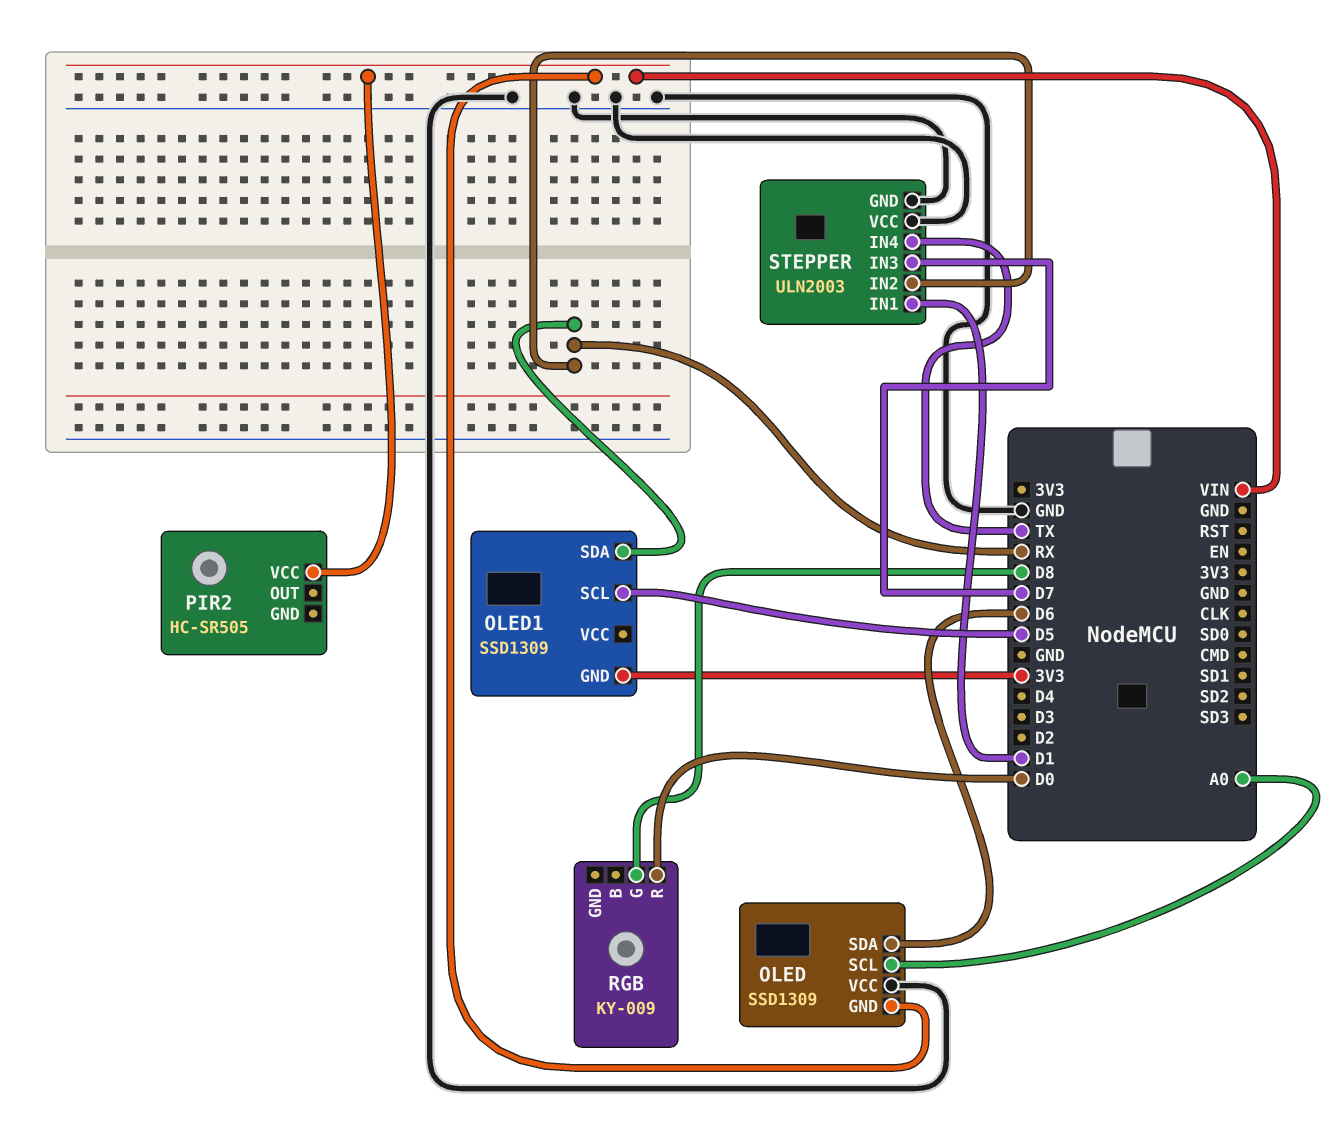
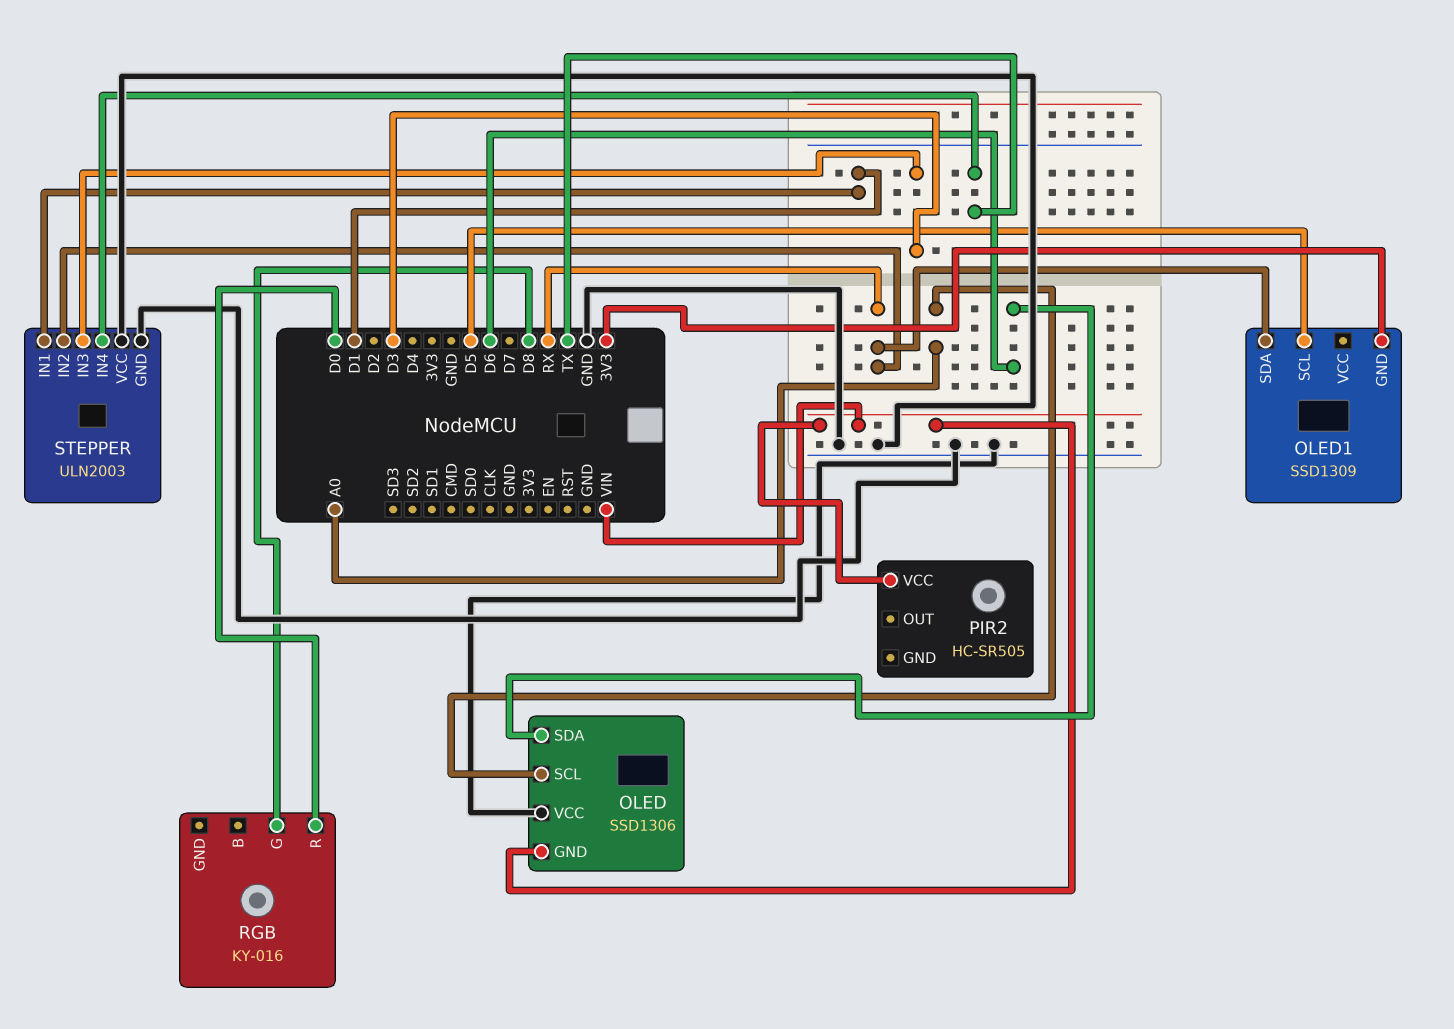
OLED: SSD1309 -> SSD1306
RGB: KY-009 -> KY-016
STEPPER pin IN3: D7 -> D3

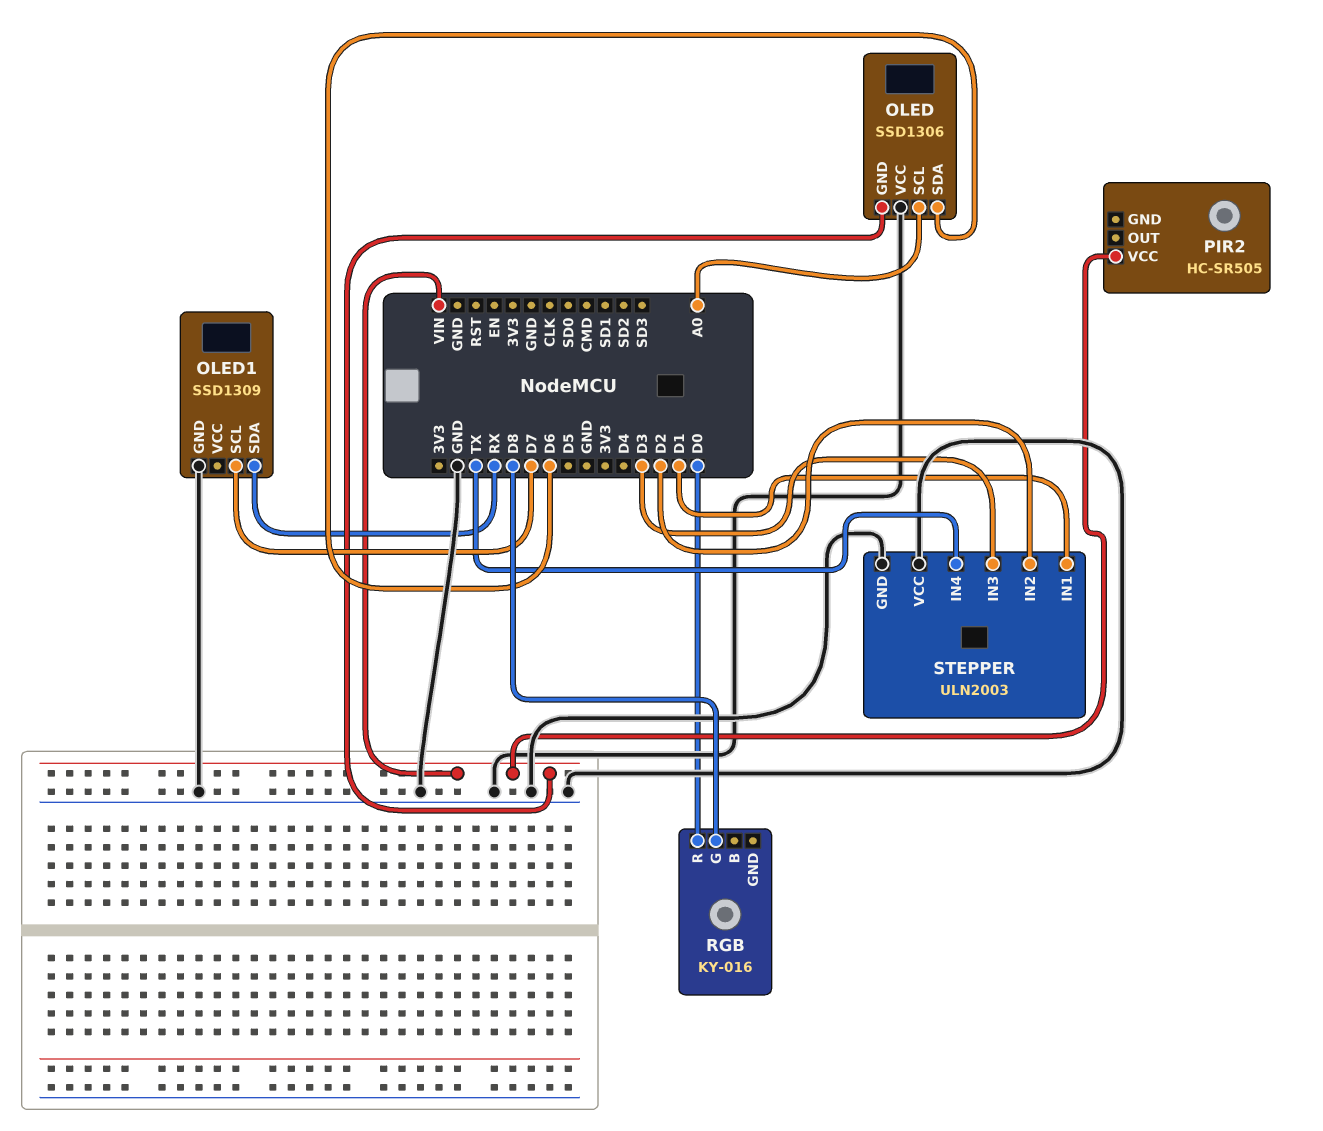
OLED1 pin GND: 3V3 -> GND
OLED1 pin SCL: D5 -> D7
STEPPER pin IN2: RX -> D2

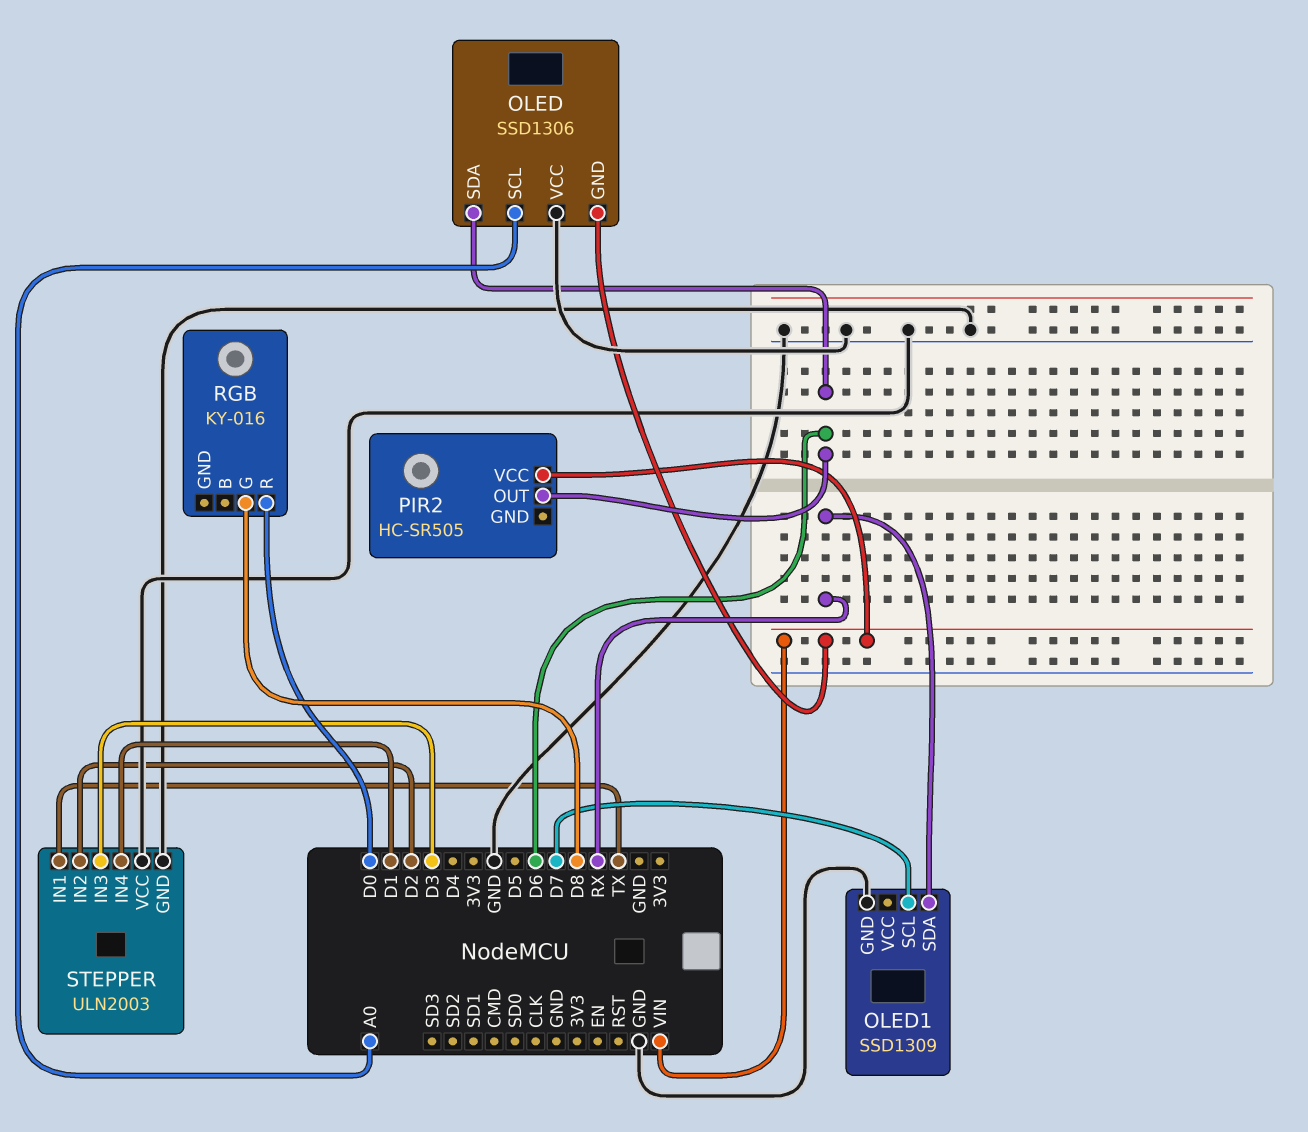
PIR2 pin OUT: none -> D6
STEPPER pin IN1: D1 -> TX
STEPPER pin IN4: TX -> D1

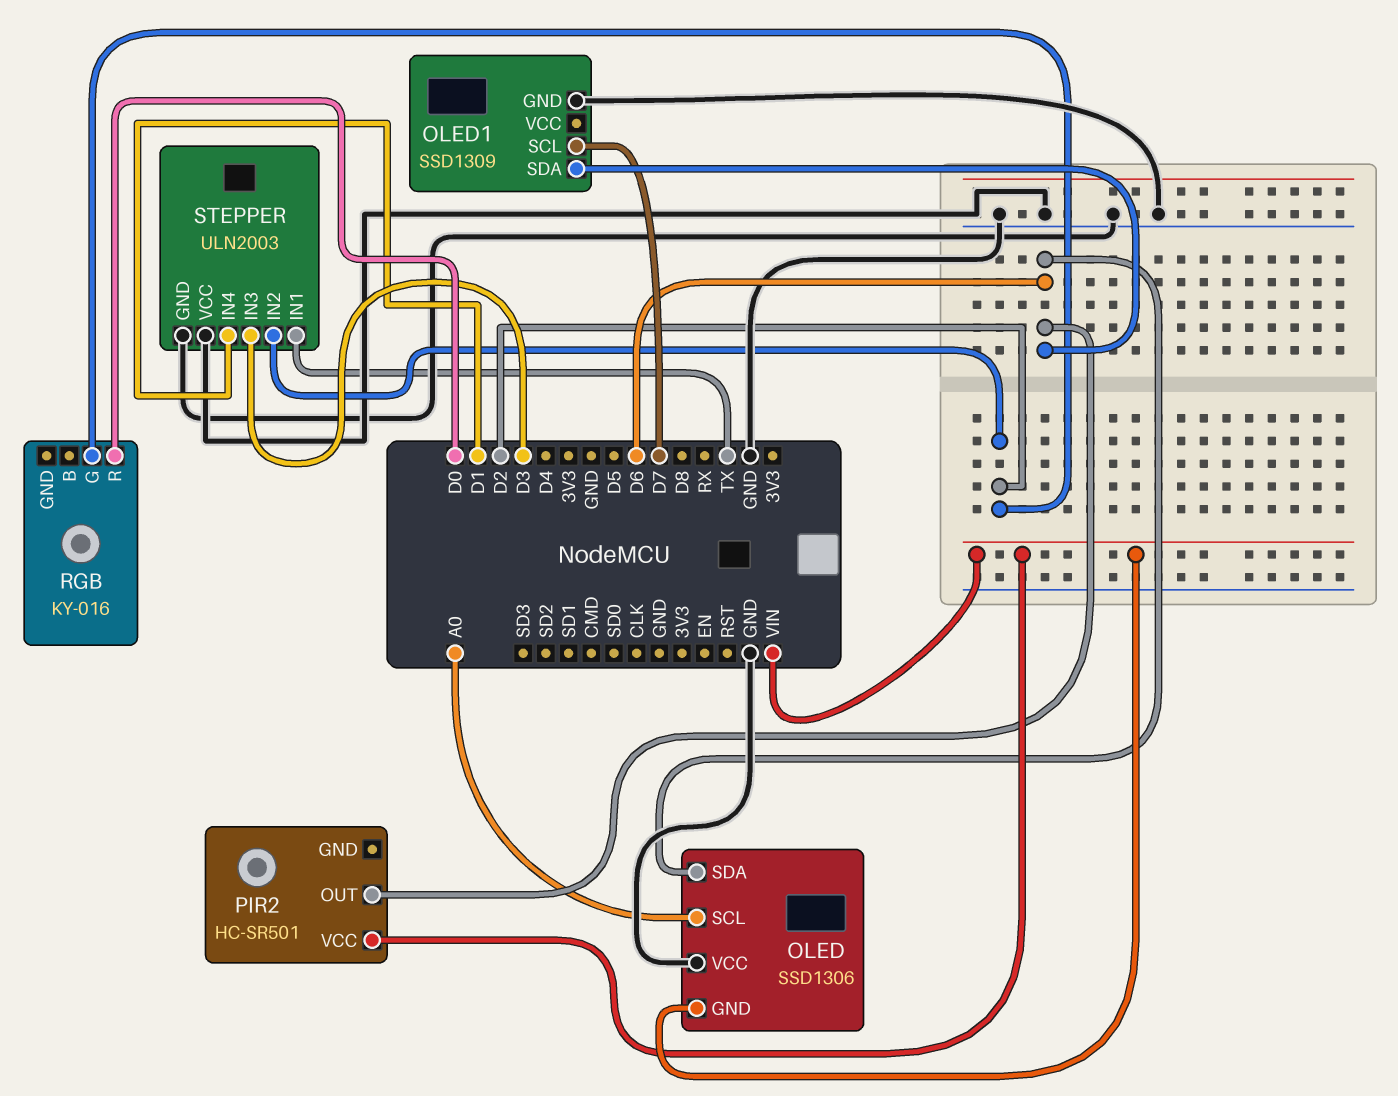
OLED1 pin SDA: RX -> D6
PIR2: HC-SR505 -> HC-SR501
RGB pin G: D8 -> D2

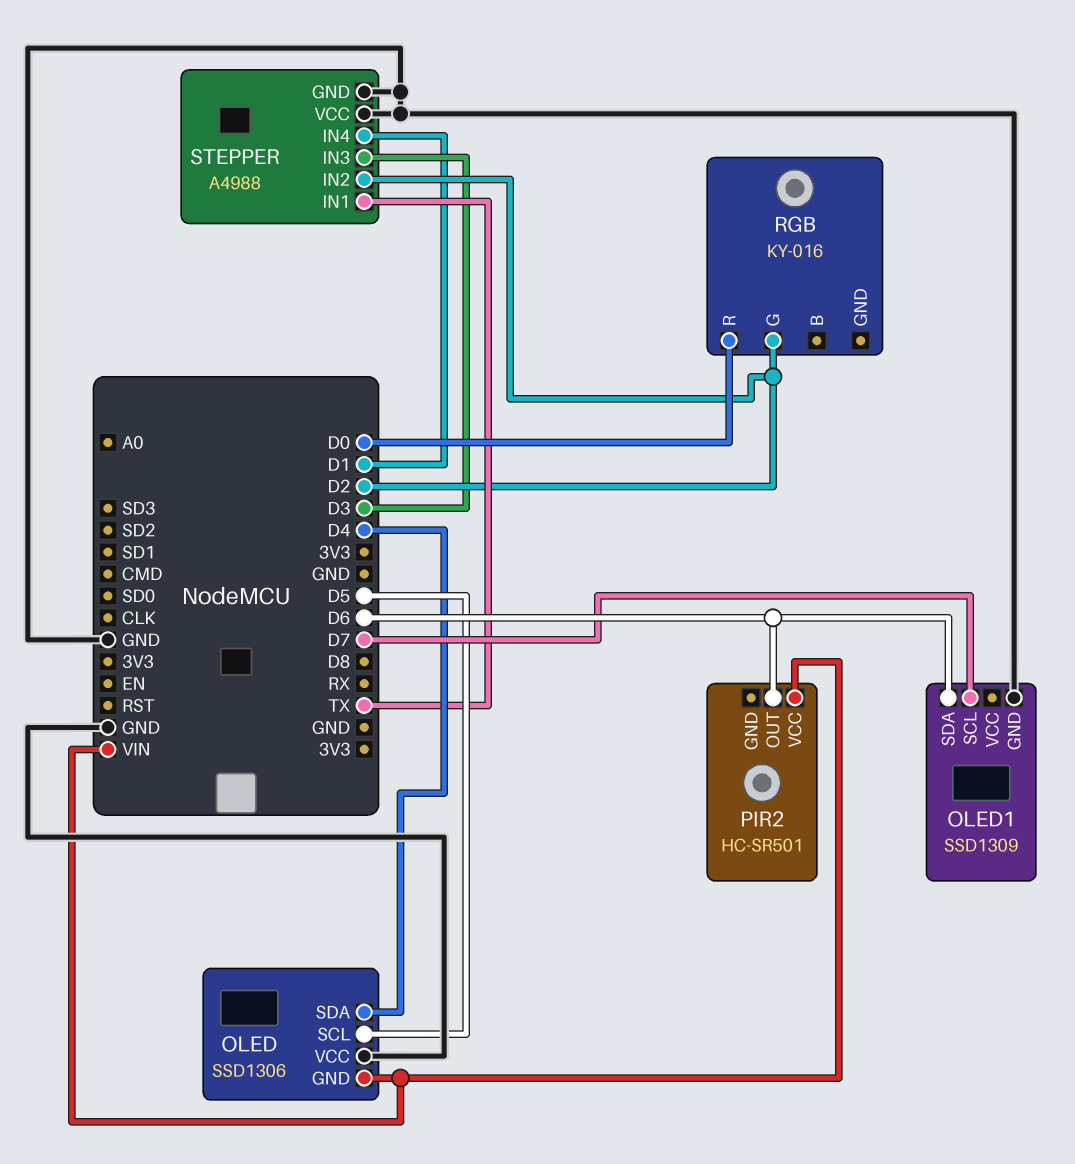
OLED pin SCL: A0 -> D5
OLED pin SDA: D6 -> D4
STEPPER: ULN2003 -> A4988

